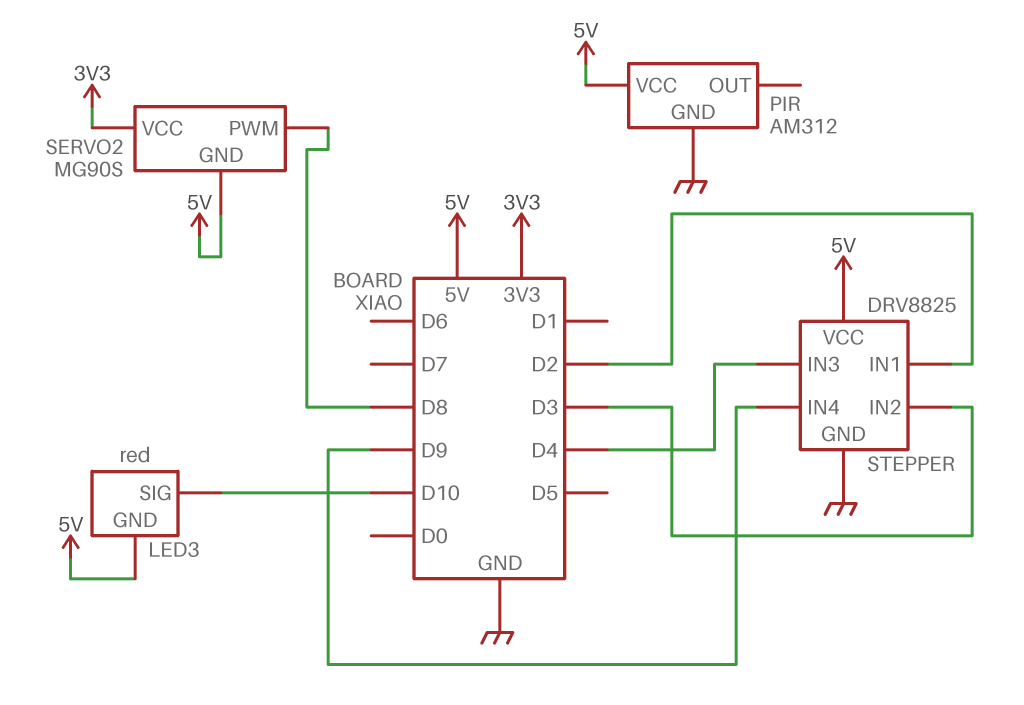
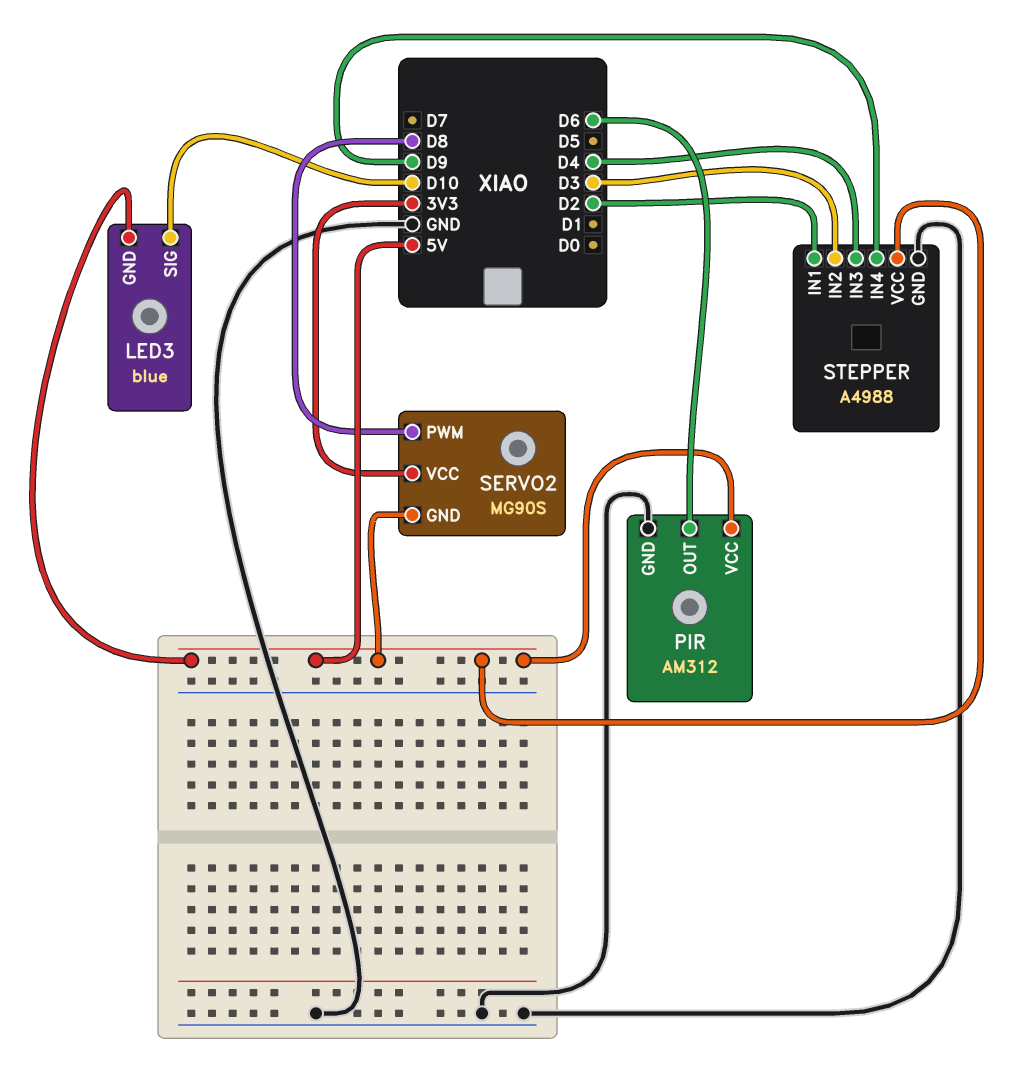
LED3: red -> blue
PIR pin OUT: none -> D6
STEPPER: DRV8825 -> A4988

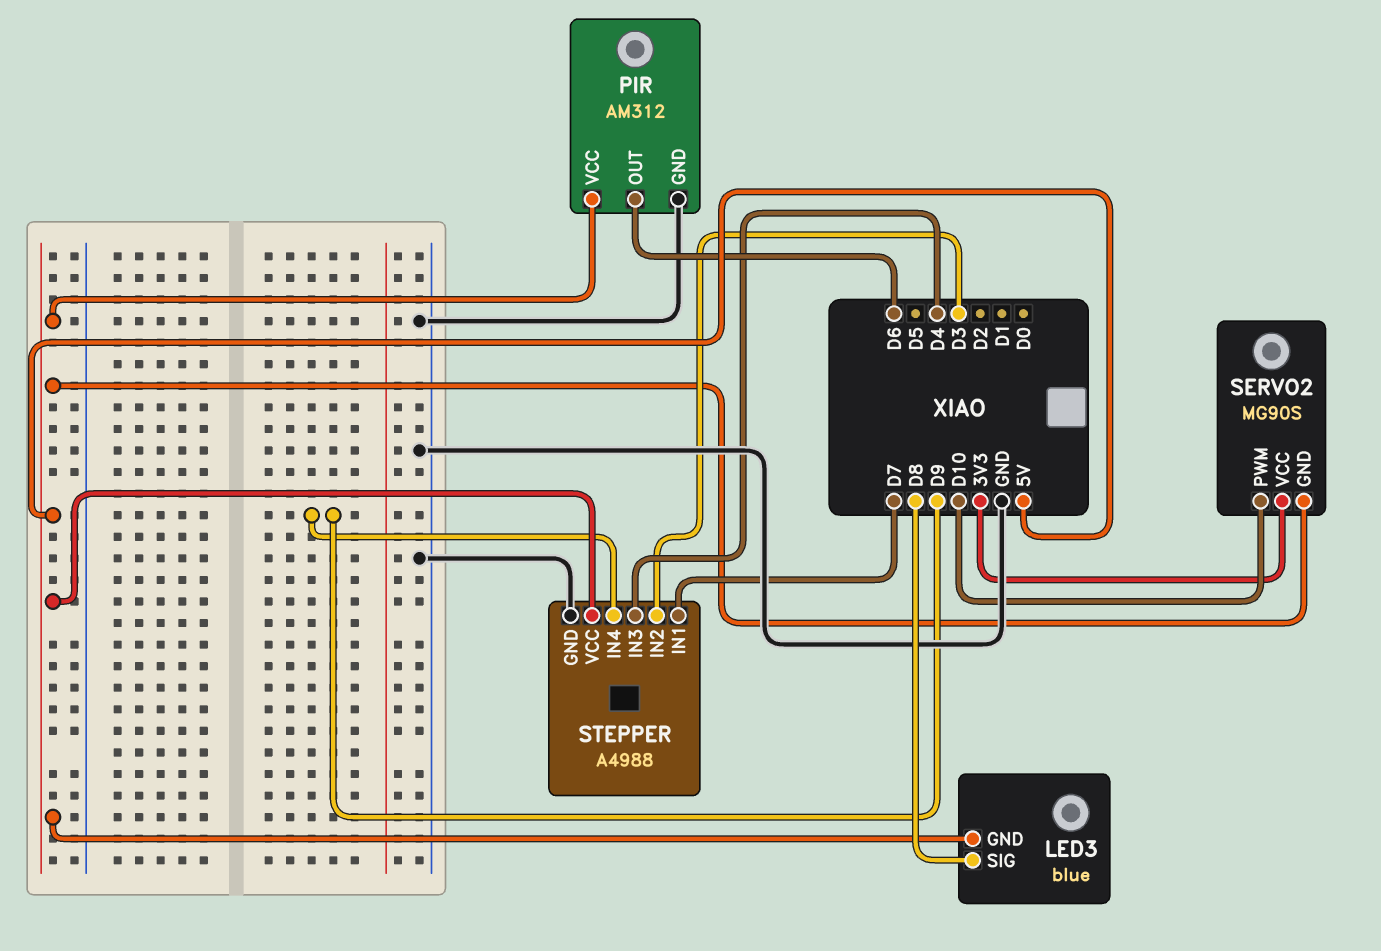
LED3 pin SIG: D10 -> D8
SERVO2 pin PWM: D8 -> D10
STEPPER pin IN1: D2 -> D7

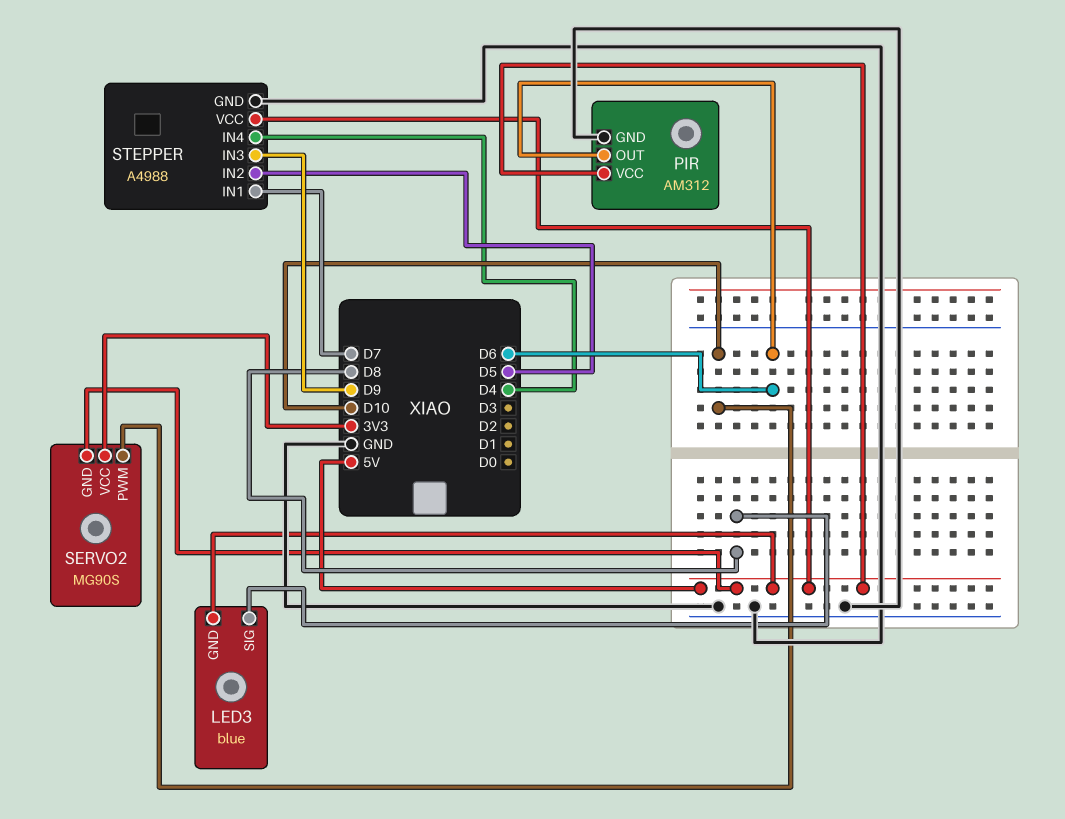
STEPPER pin IN2: D3 -> D5
STEPPER pin IN3: D4 -> D9
STEPPER pin IN4: D9 -> D4

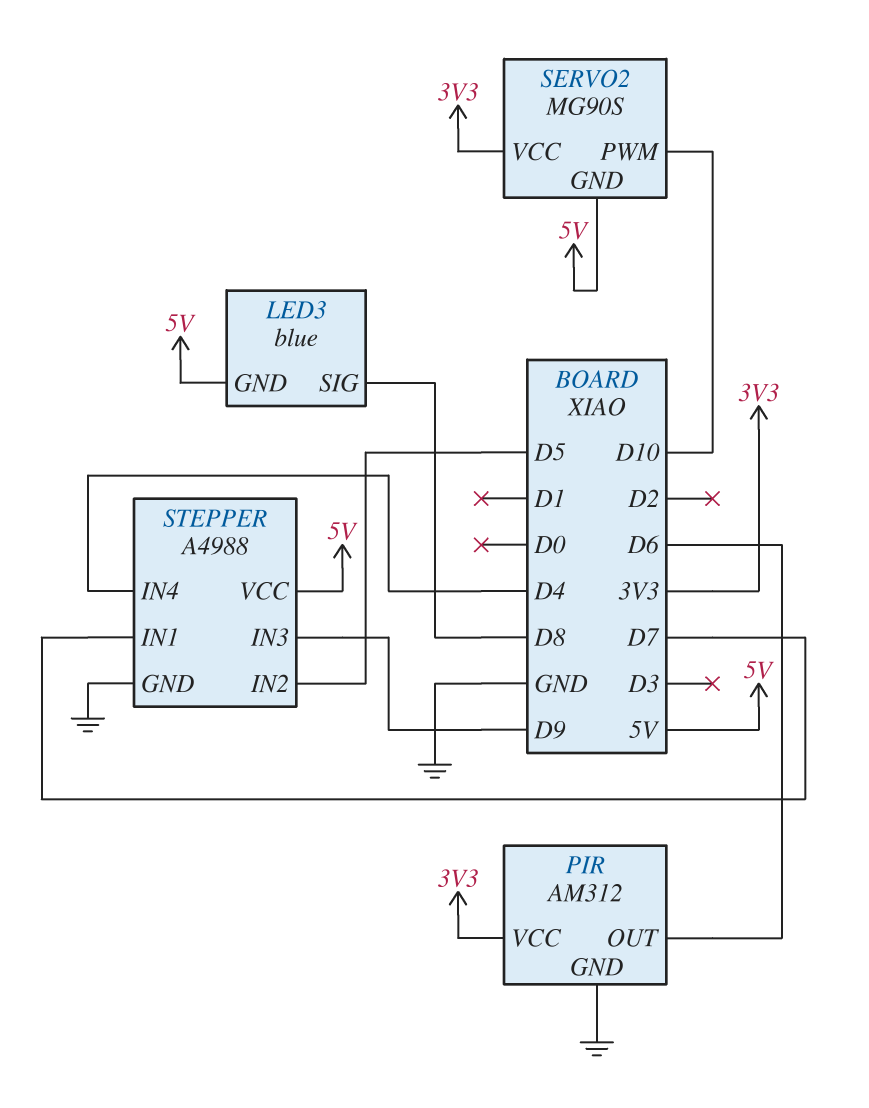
PIR pin VCC: 5V -> 3V3

